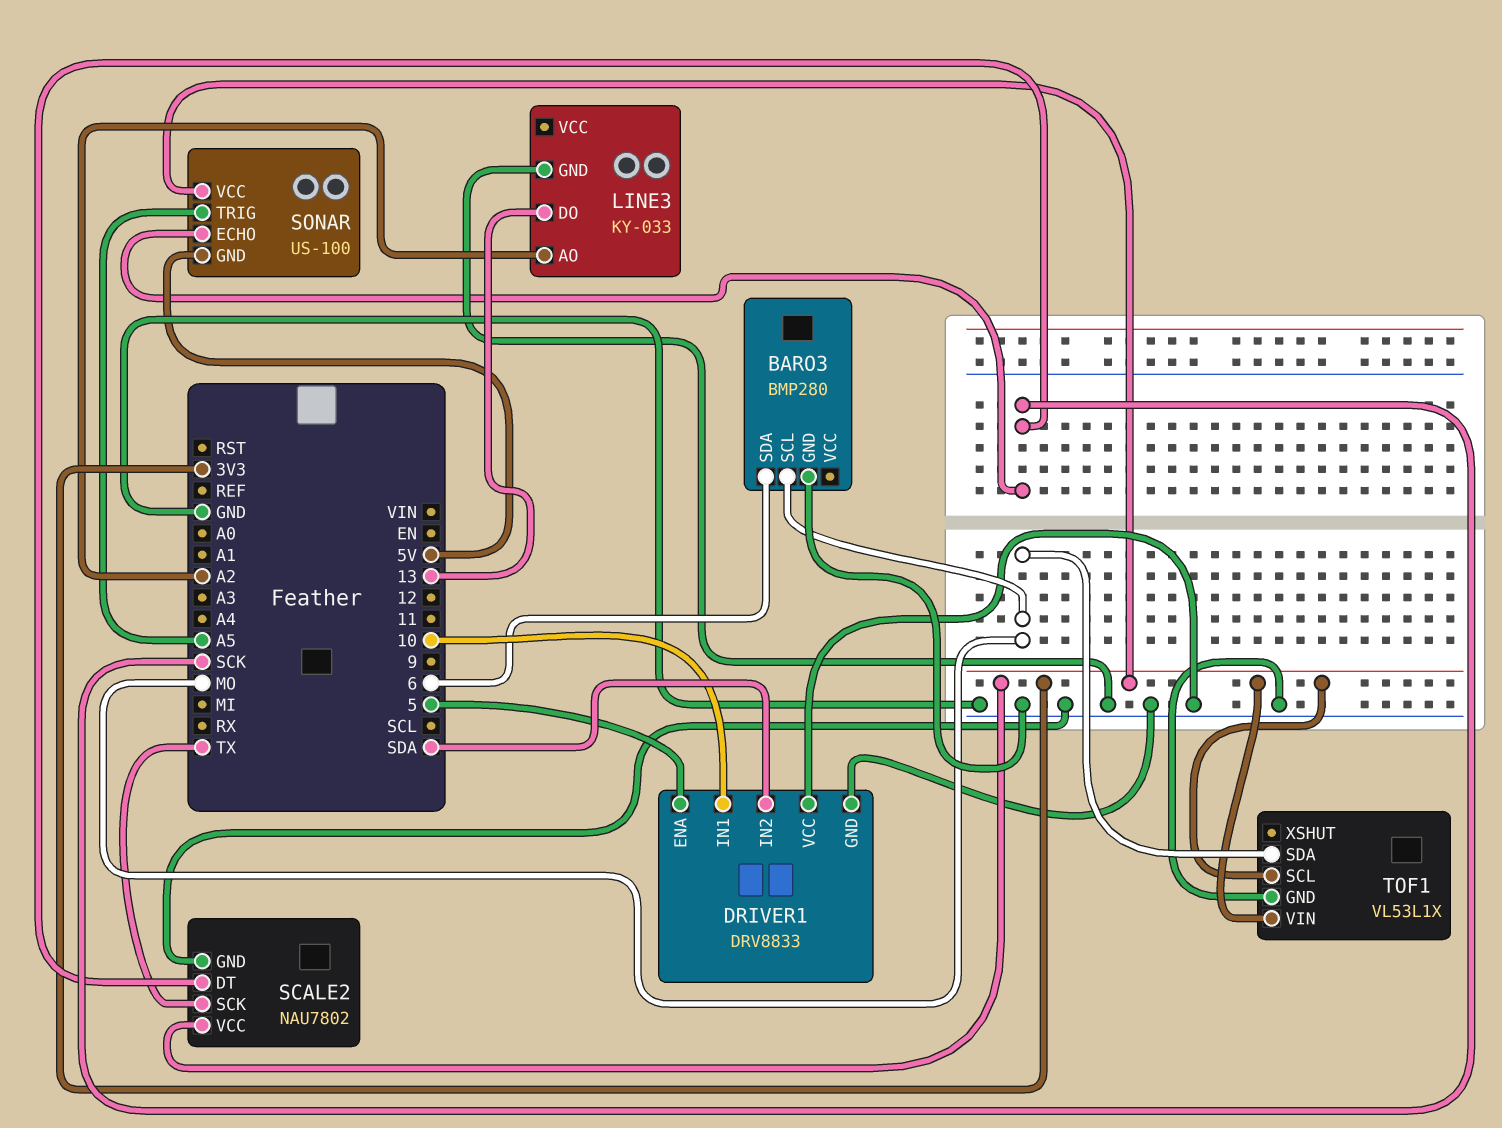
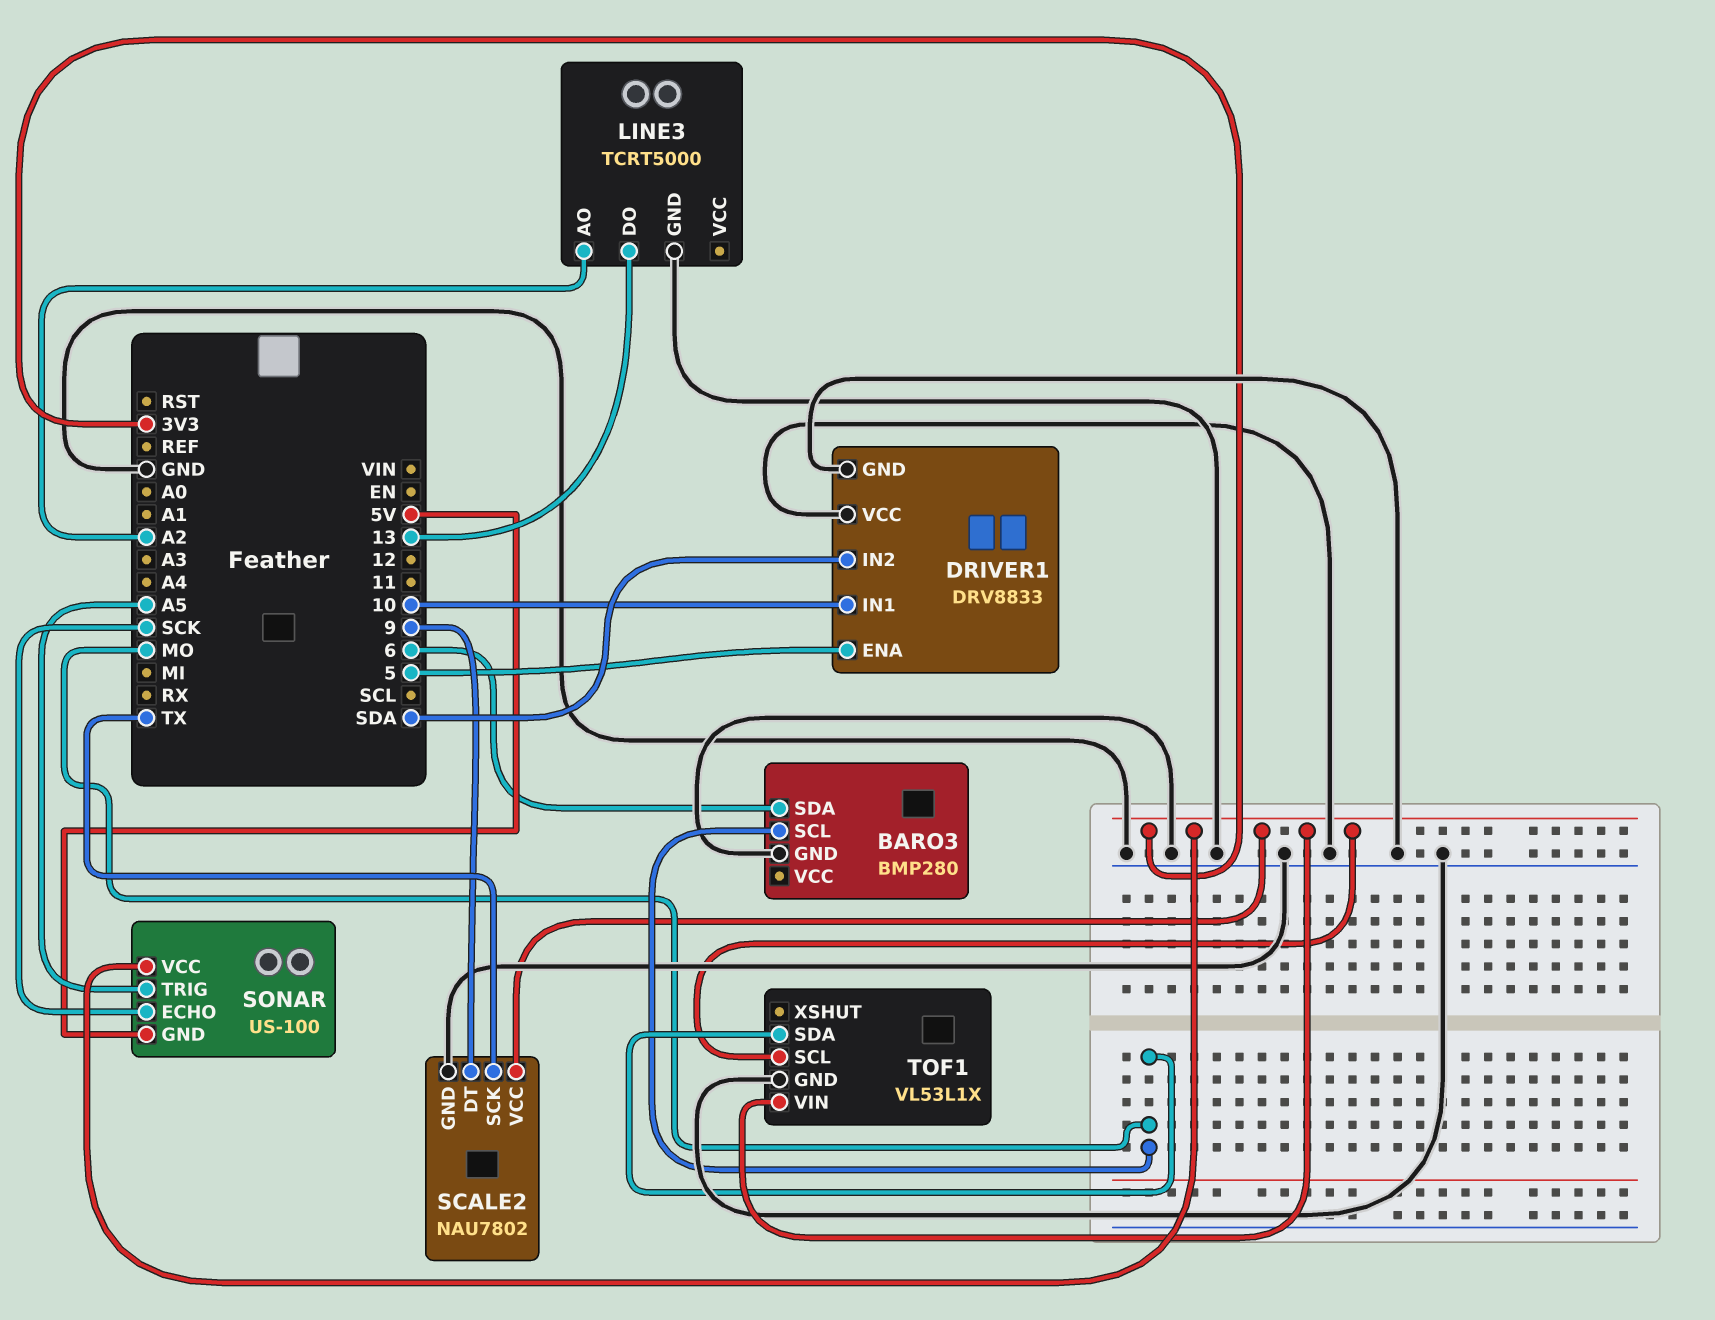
LINE3: KY-033 -> TCRT5000
SCALE2 pin DT: SCK -> 9

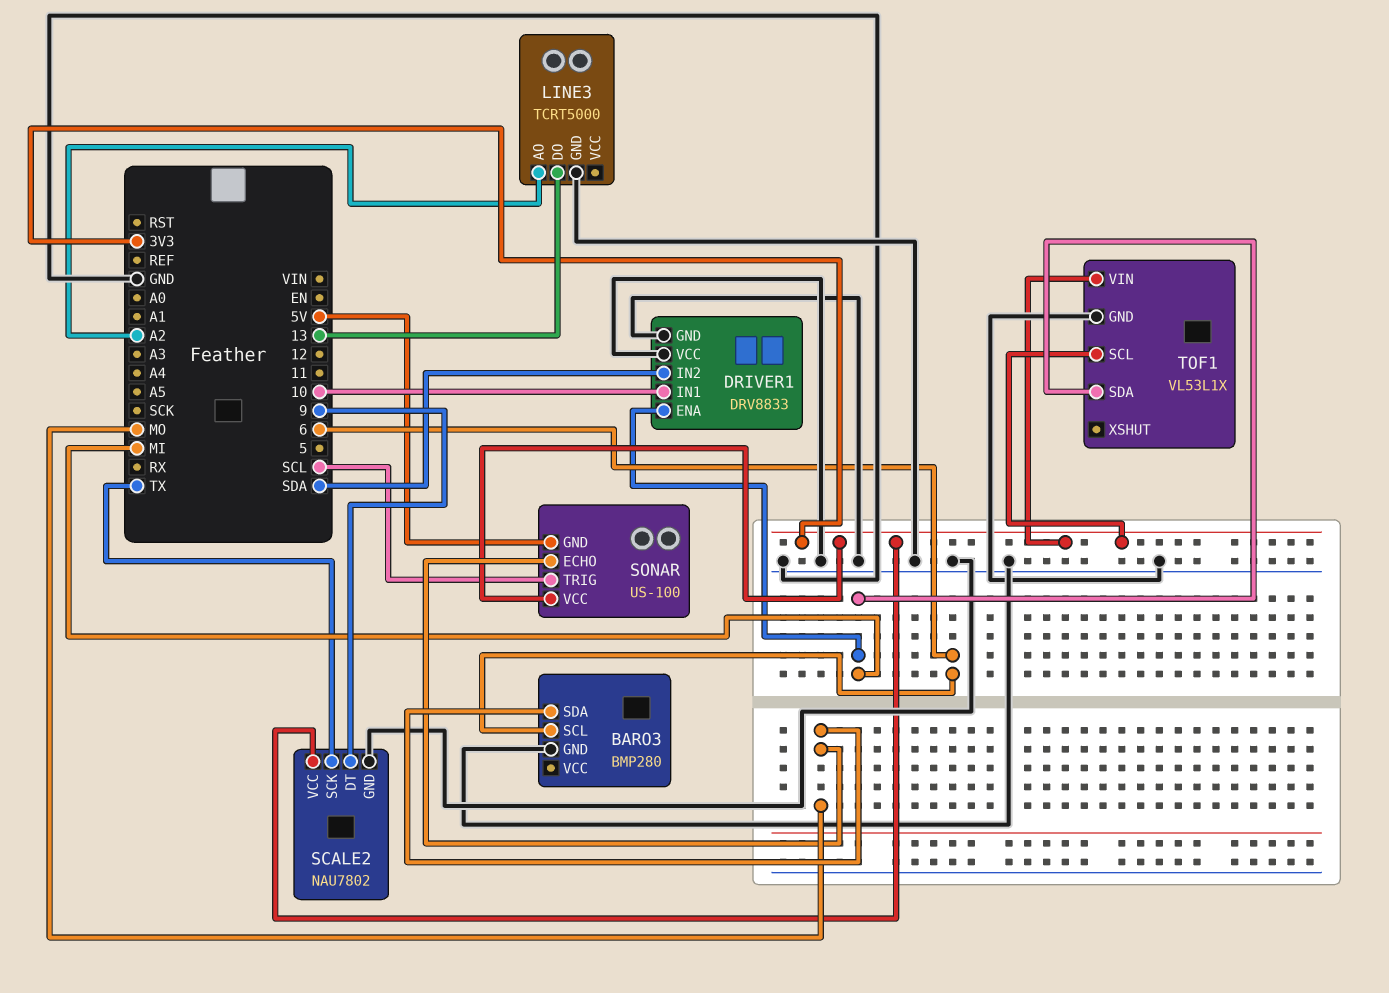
BARO3 pin SCL: MO -> 6
BARO3 pin SDA: 6 -> MO
DRIVER1 pin ENA: 5 -> MI
SONAR pin ECHO: SCK -> MO
SONAR pin TRIG: A5 -> SCL
TOF1 pin SDA: MO -> MI

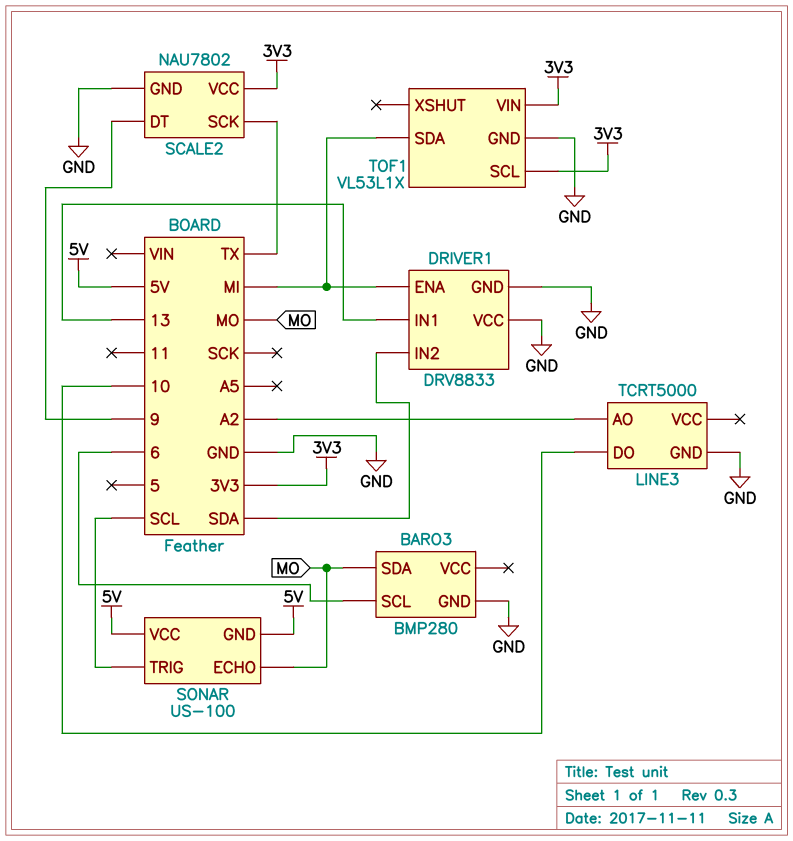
DRIVER1 pin IN1: 10 -> 13
LINE3 pin DO: 13 -> 10
SONAR pin VCC: 3V3 -> 5V

